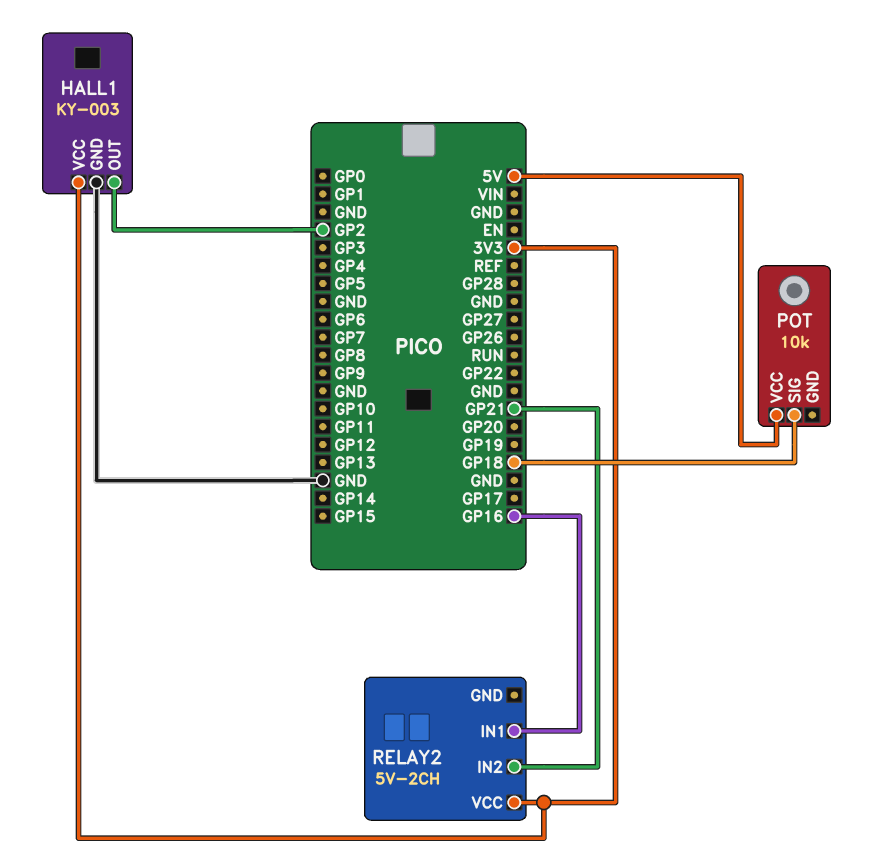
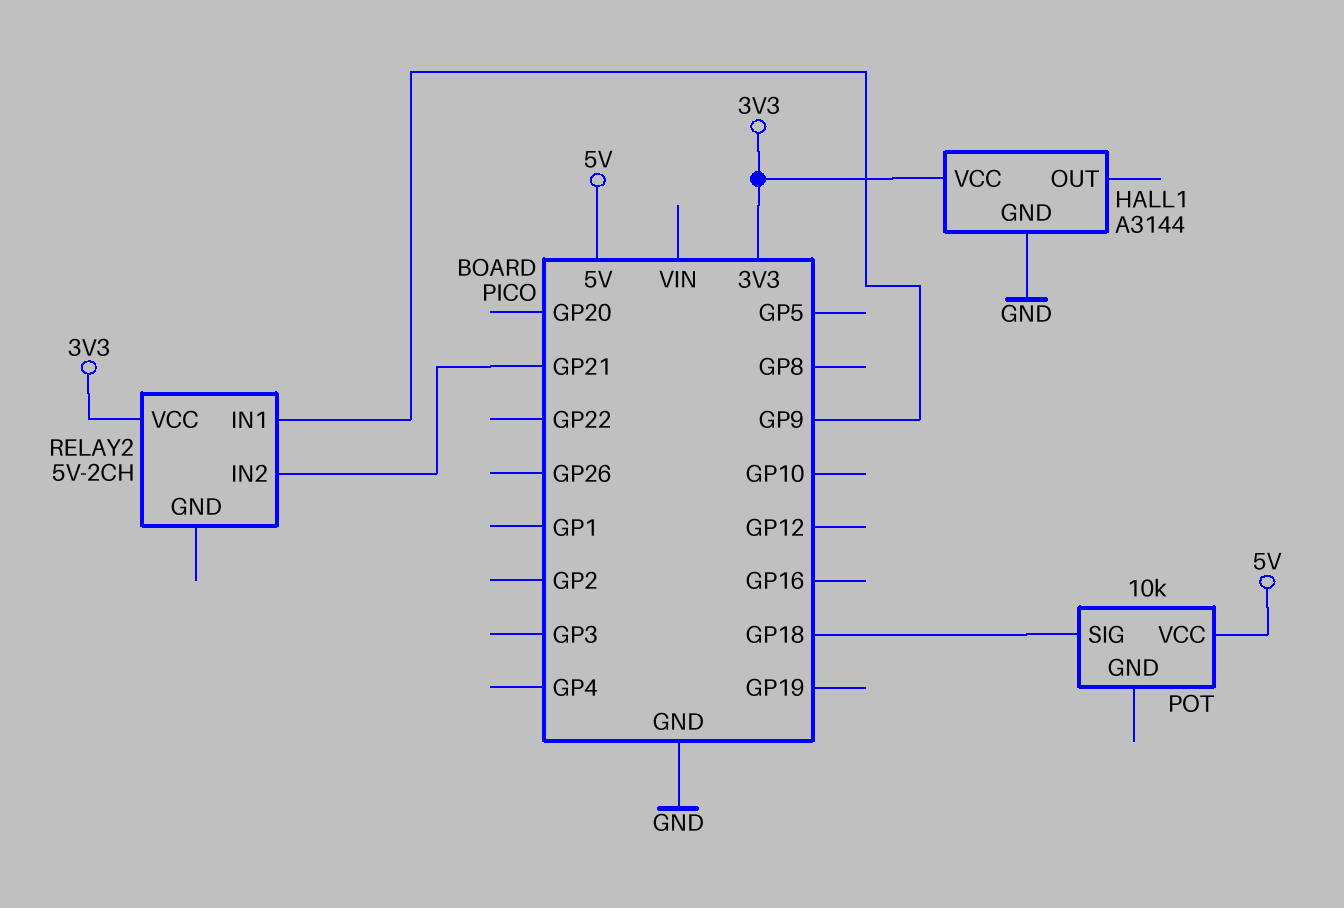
HALL1: KY-003 -> A3144
HALL1 pin OUT: GP2 -> none
RELAY2 pin IN1: GP16 -> GP9

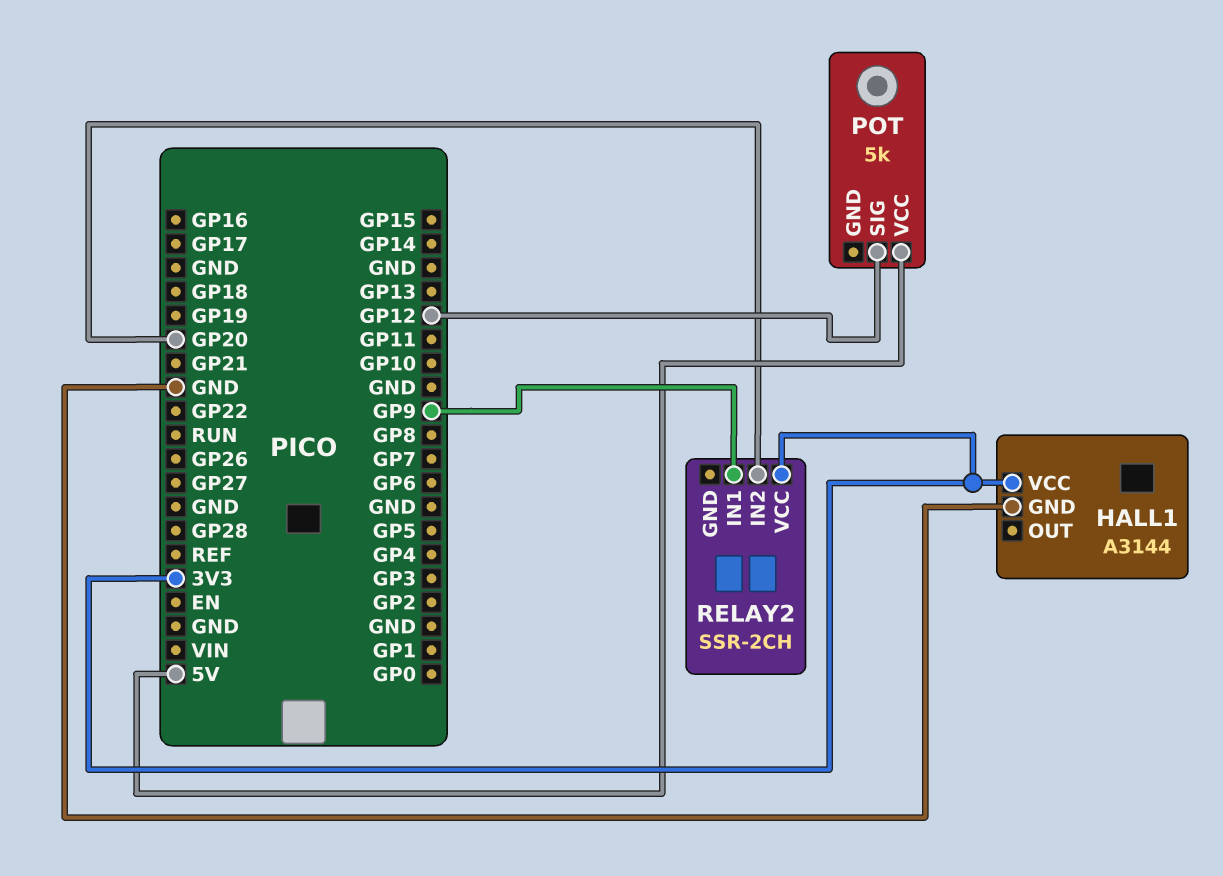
POT: 10k -> 5k
POT pin SIG: GP18 -> GP12
RELAY2: 5V-2CH -> SSR-2CH
RELAY2 pin IN2: GP21 -> GP20

